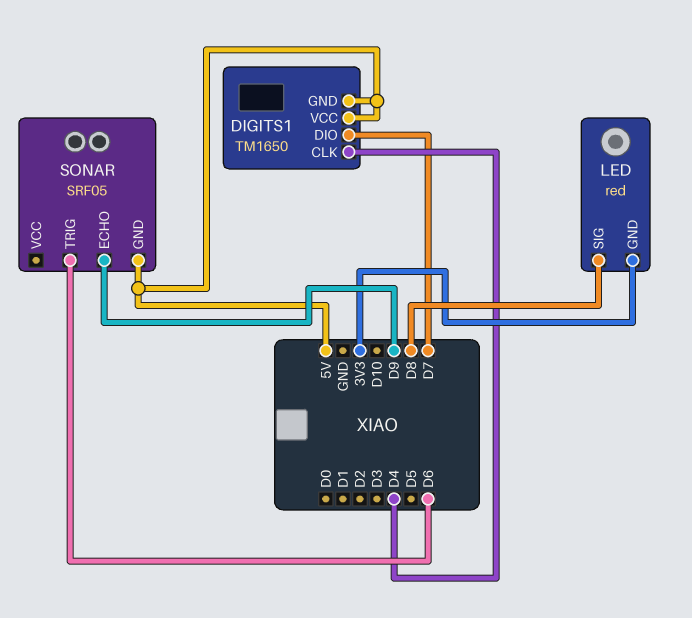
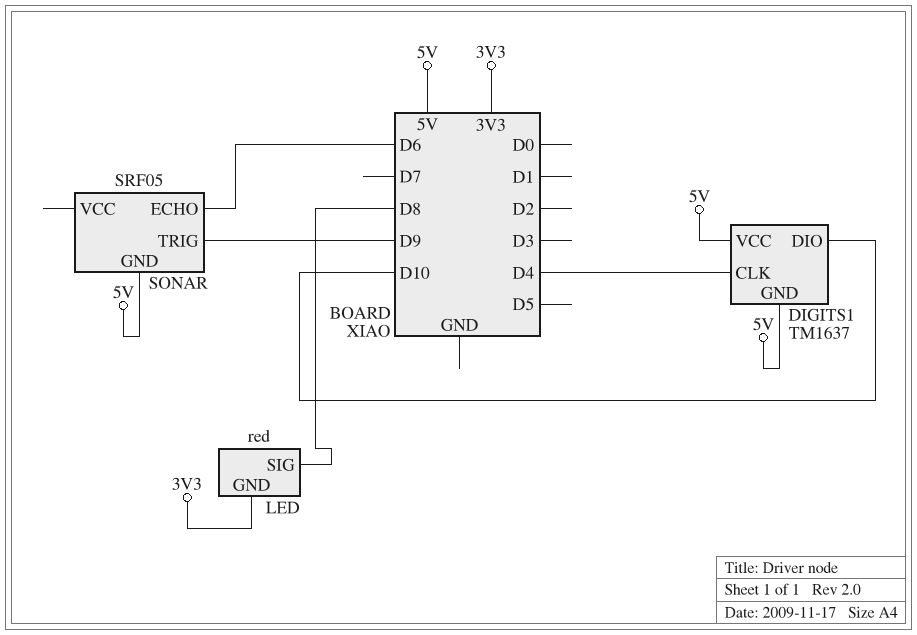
DIGITS1: TM1650 -> TM1637
DIGITS1 pin DIO: D7 -> D10
SONAR pin ECHO: D9 -> D6
SONAR pin TRIG: D6 -> D9

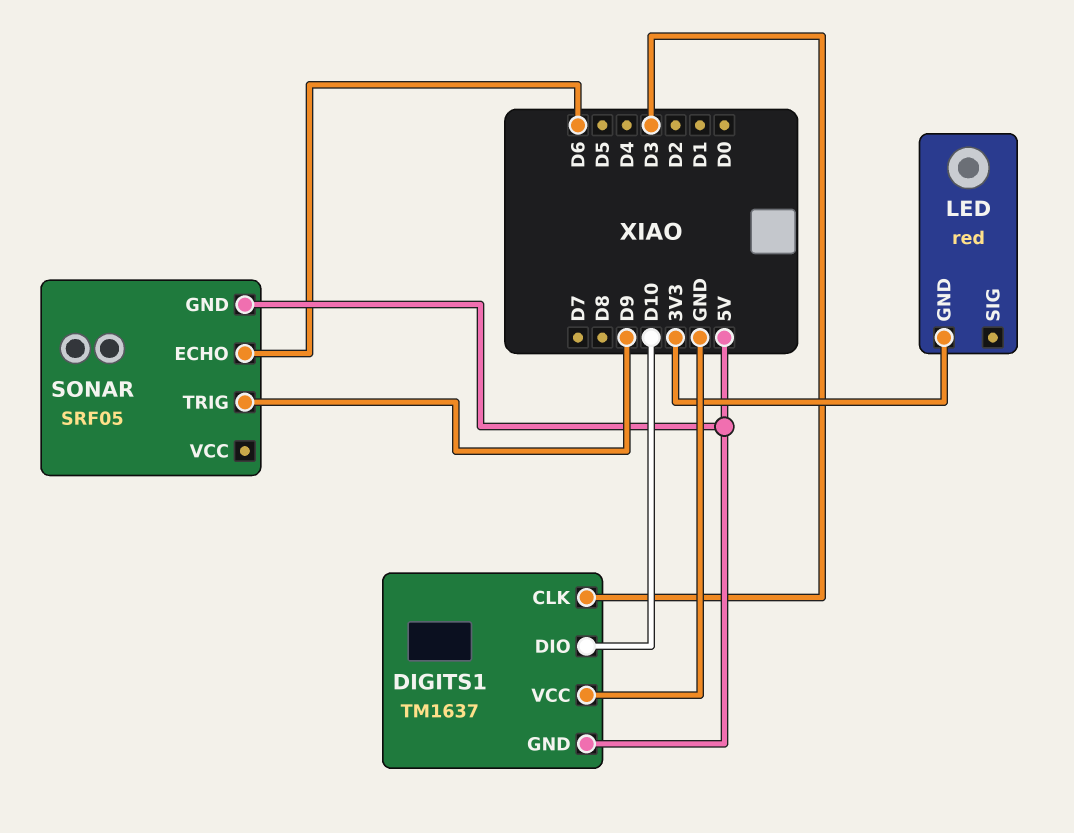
DIGITS1 pin CLK: D4 -> D3
DIGITS1 pin VCC: 5V -> GND
LED pin SIG: D8 -> none

